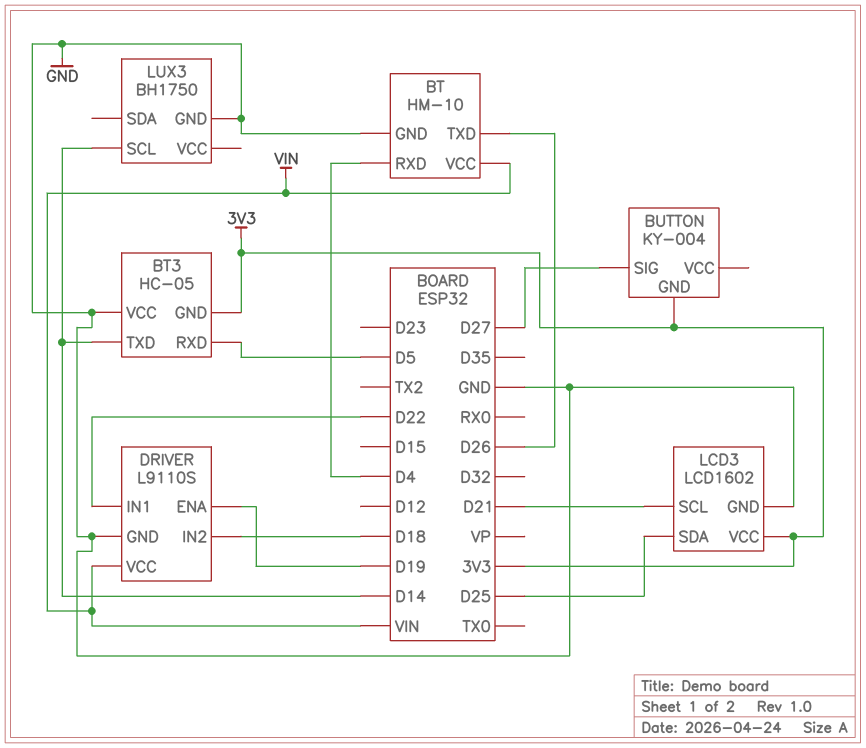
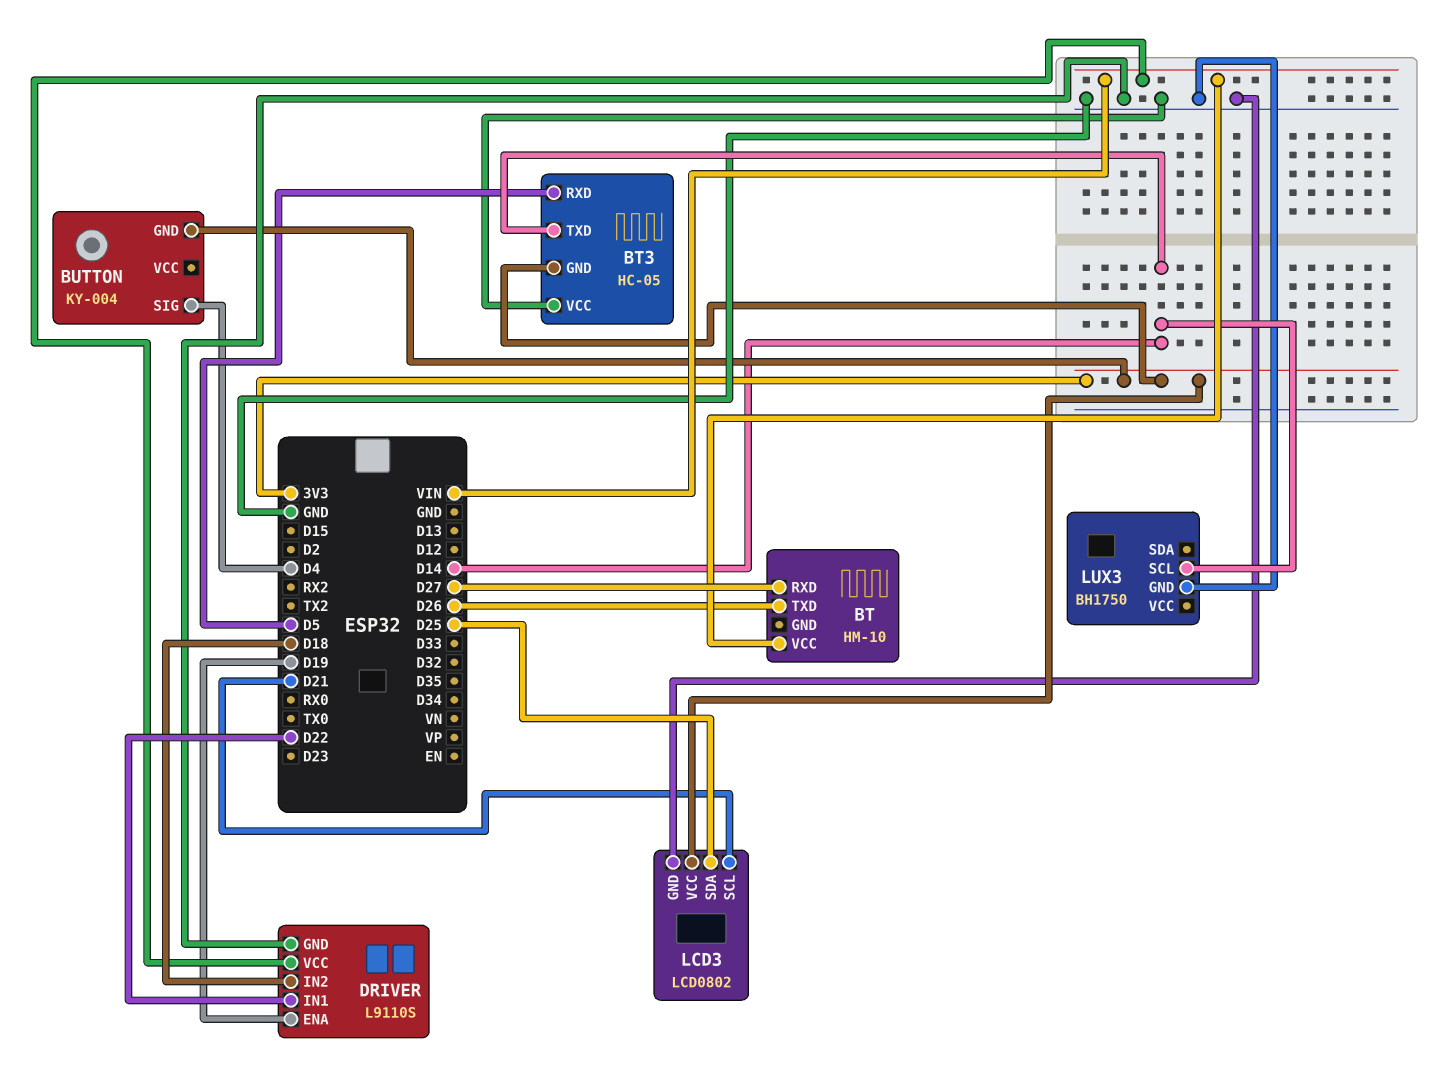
BT pin GND: GND -> none
BT pin RXD: D4 -> D27
BUTTON pin SIG: D27 -> D4
LCD3: LCD1602 -> LCD0802

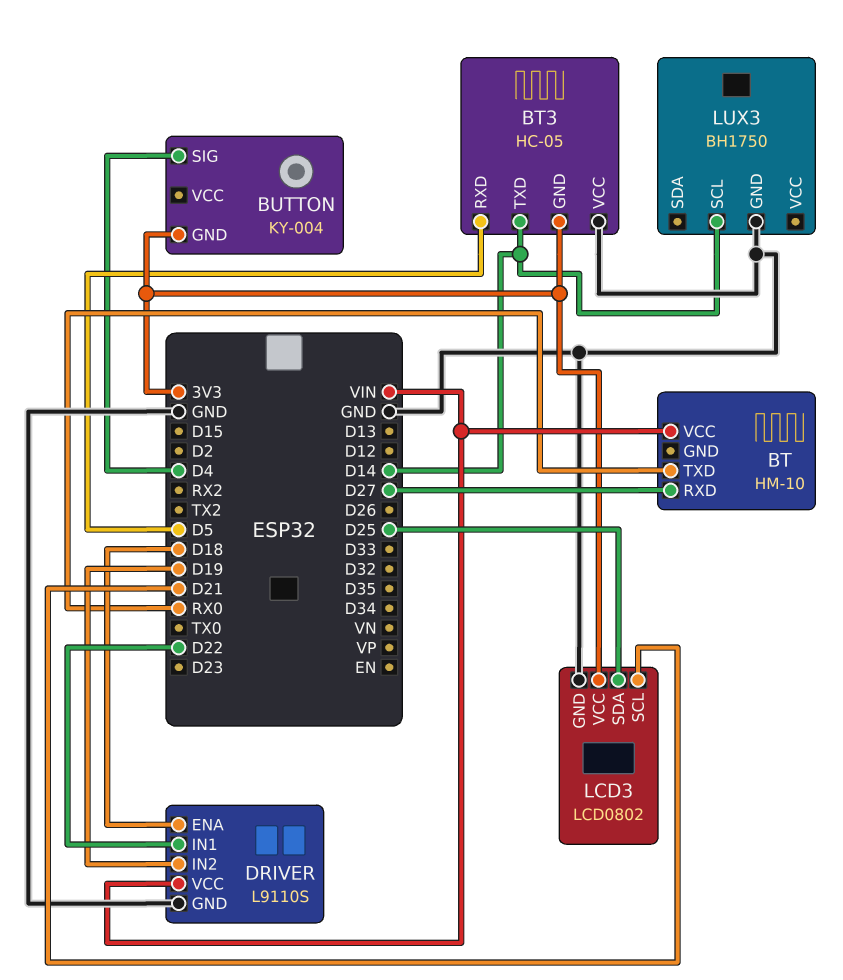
BT pin TXD: D26 -> RX0
DRIVER pin ENA: D19 -> D18
DRIVER pin IN2: D18 -> D19

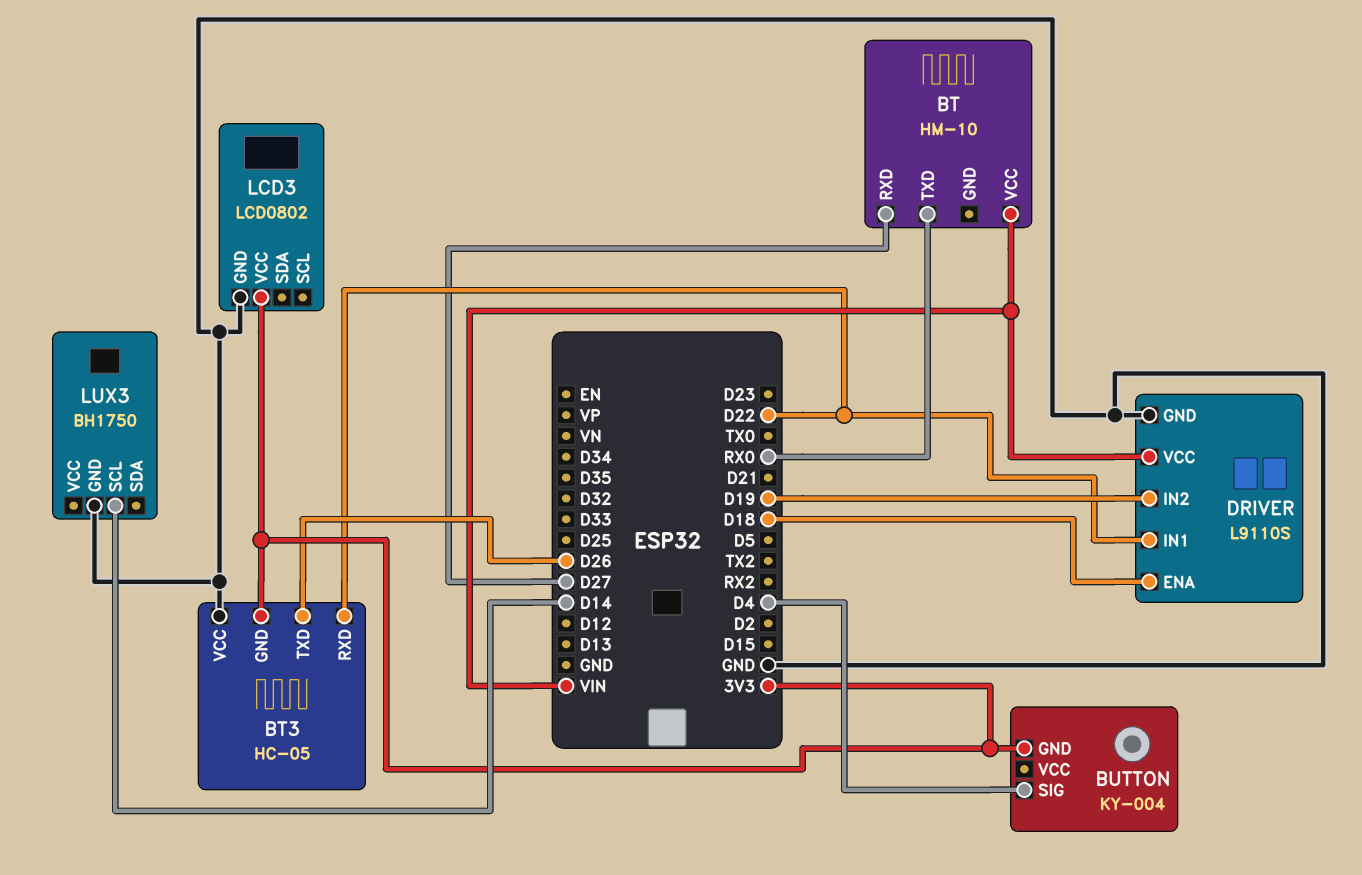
BT3 pin RXD: D5 -> D22
BT3 pin TXD: D14 -> D26
LCD3 pin SCL: D21 -> none
LCD3 pin SDA: D25 -> none

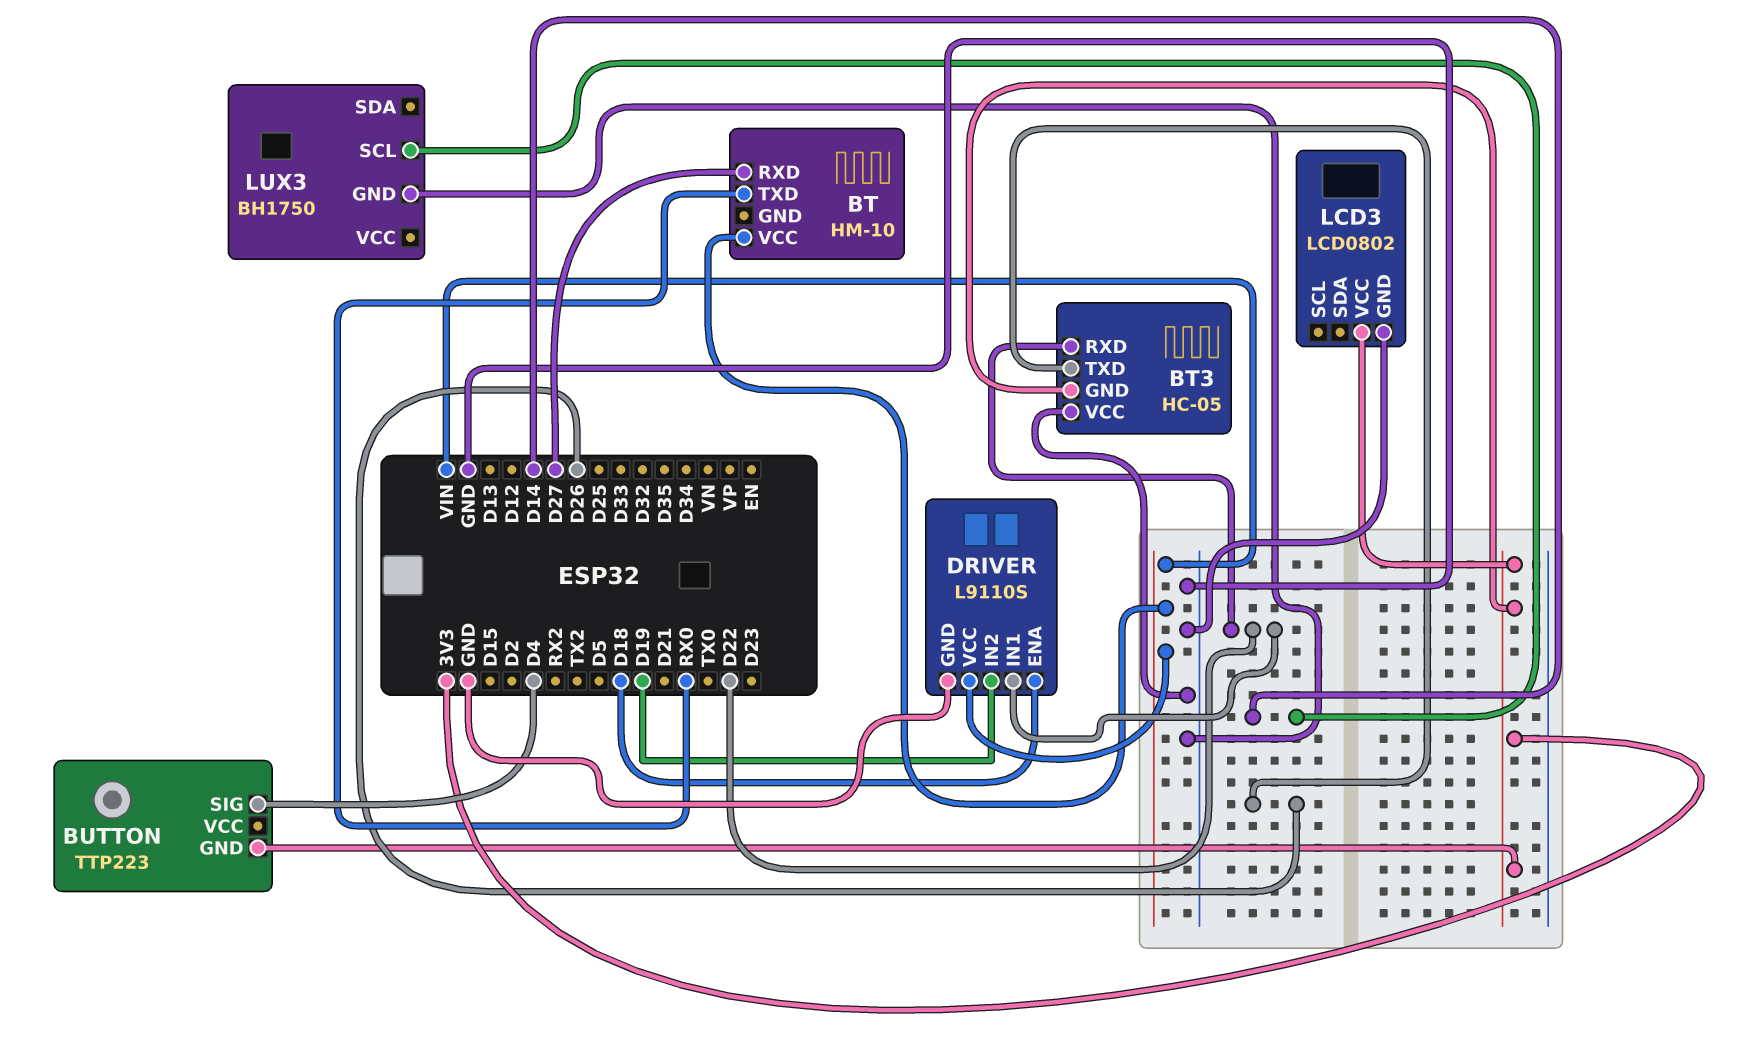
BUTTON: KY-004 -> TTP223

